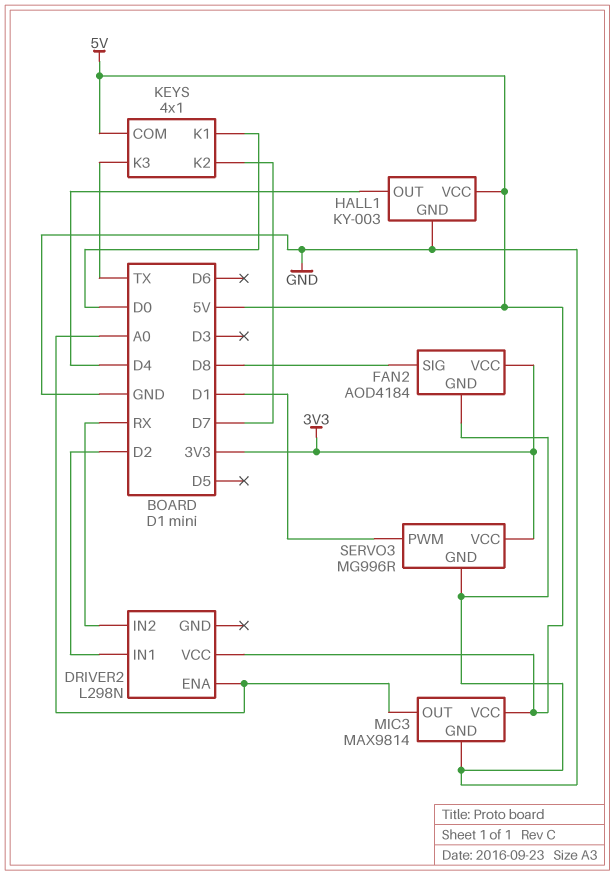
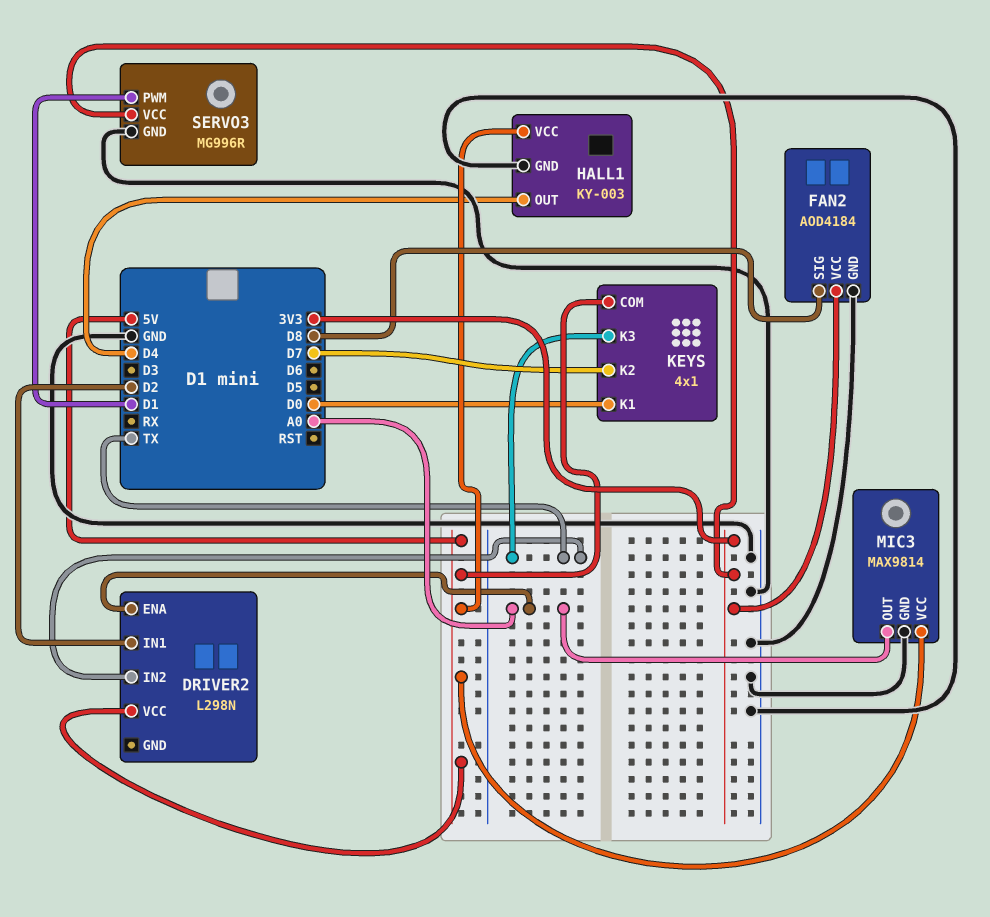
DRIVER2 pin IN2: RX -> TX

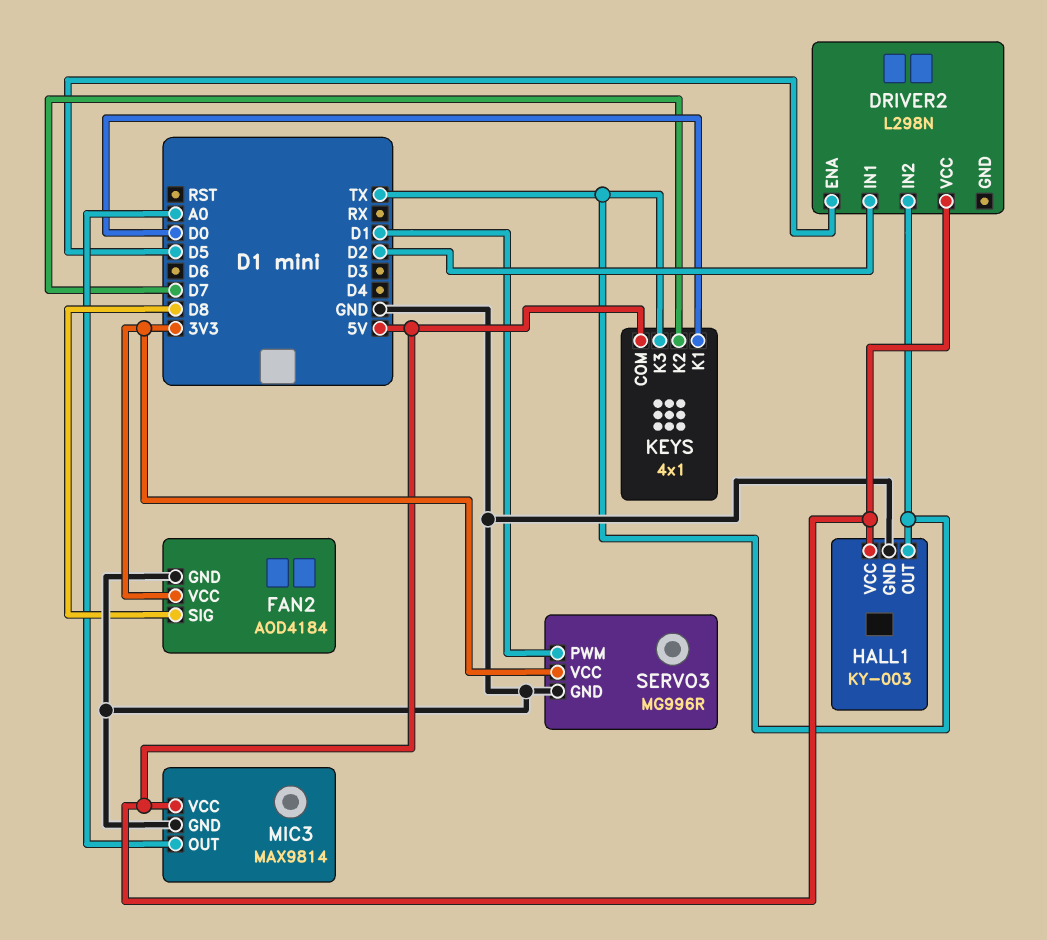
DRIVER2 pin ENA: A0 -> D5
HALL1 pin OUT: D4 -> TX

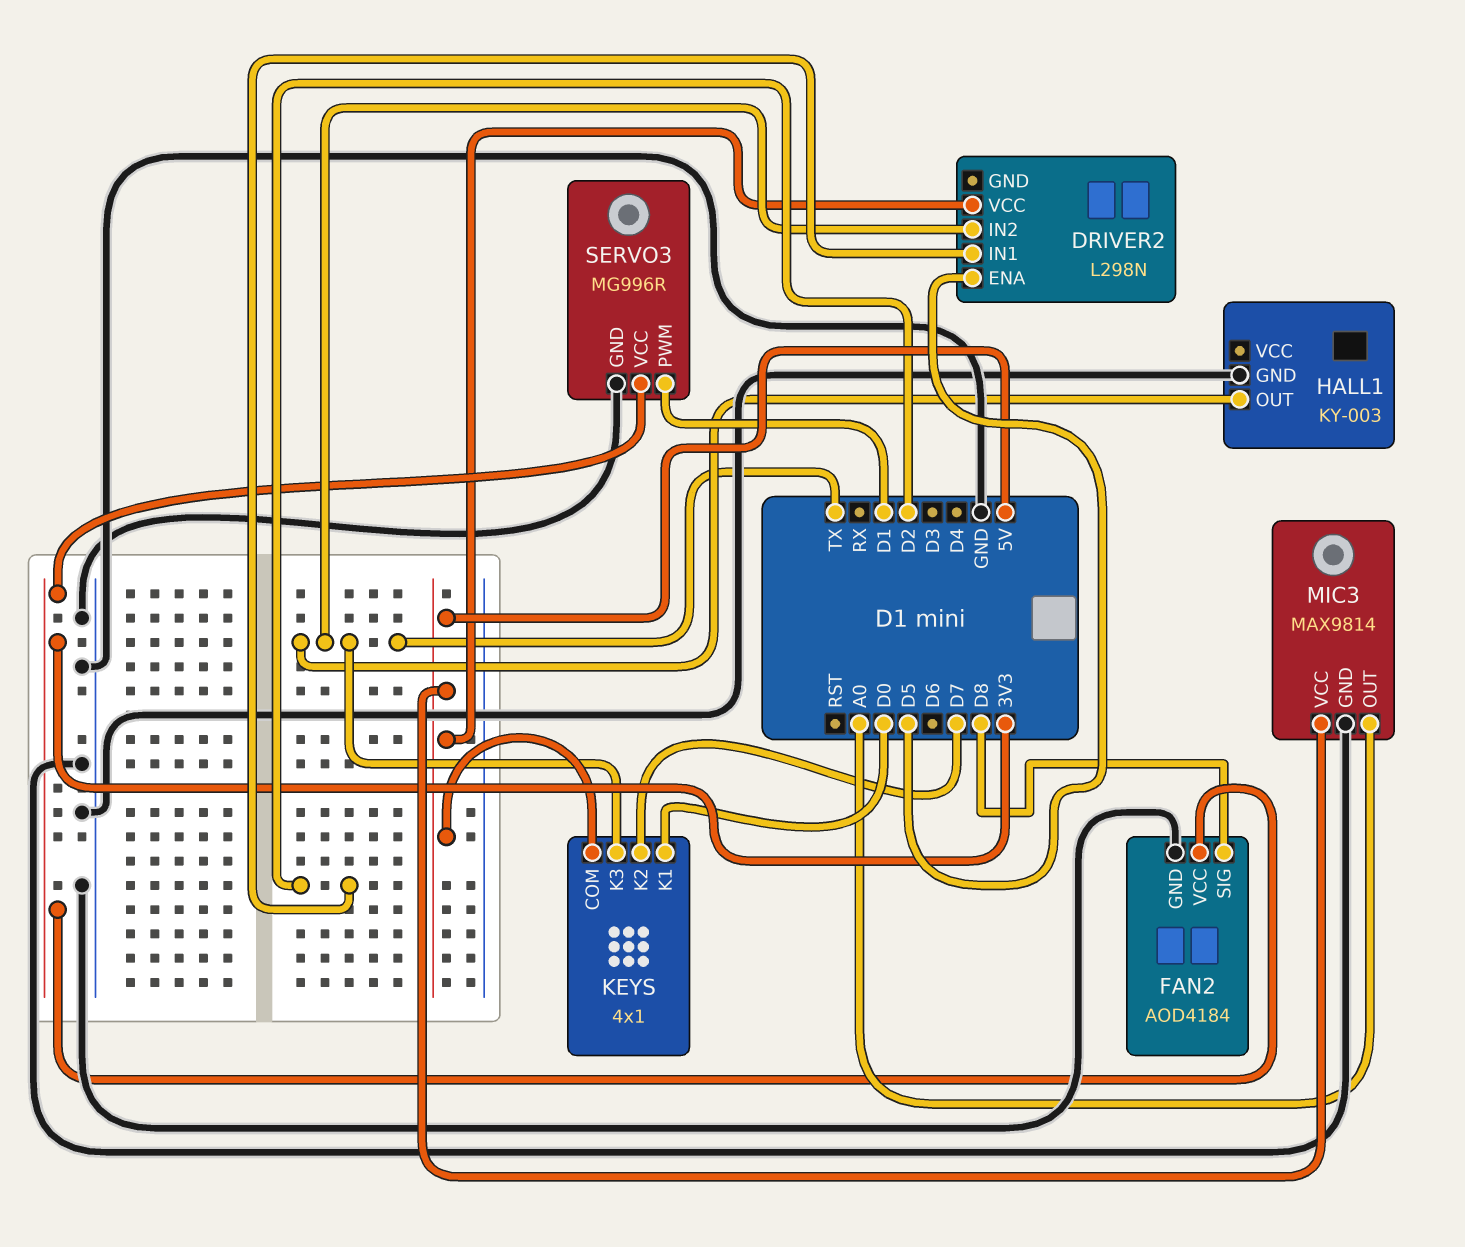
HALL1 pin VCC: 5V -> none

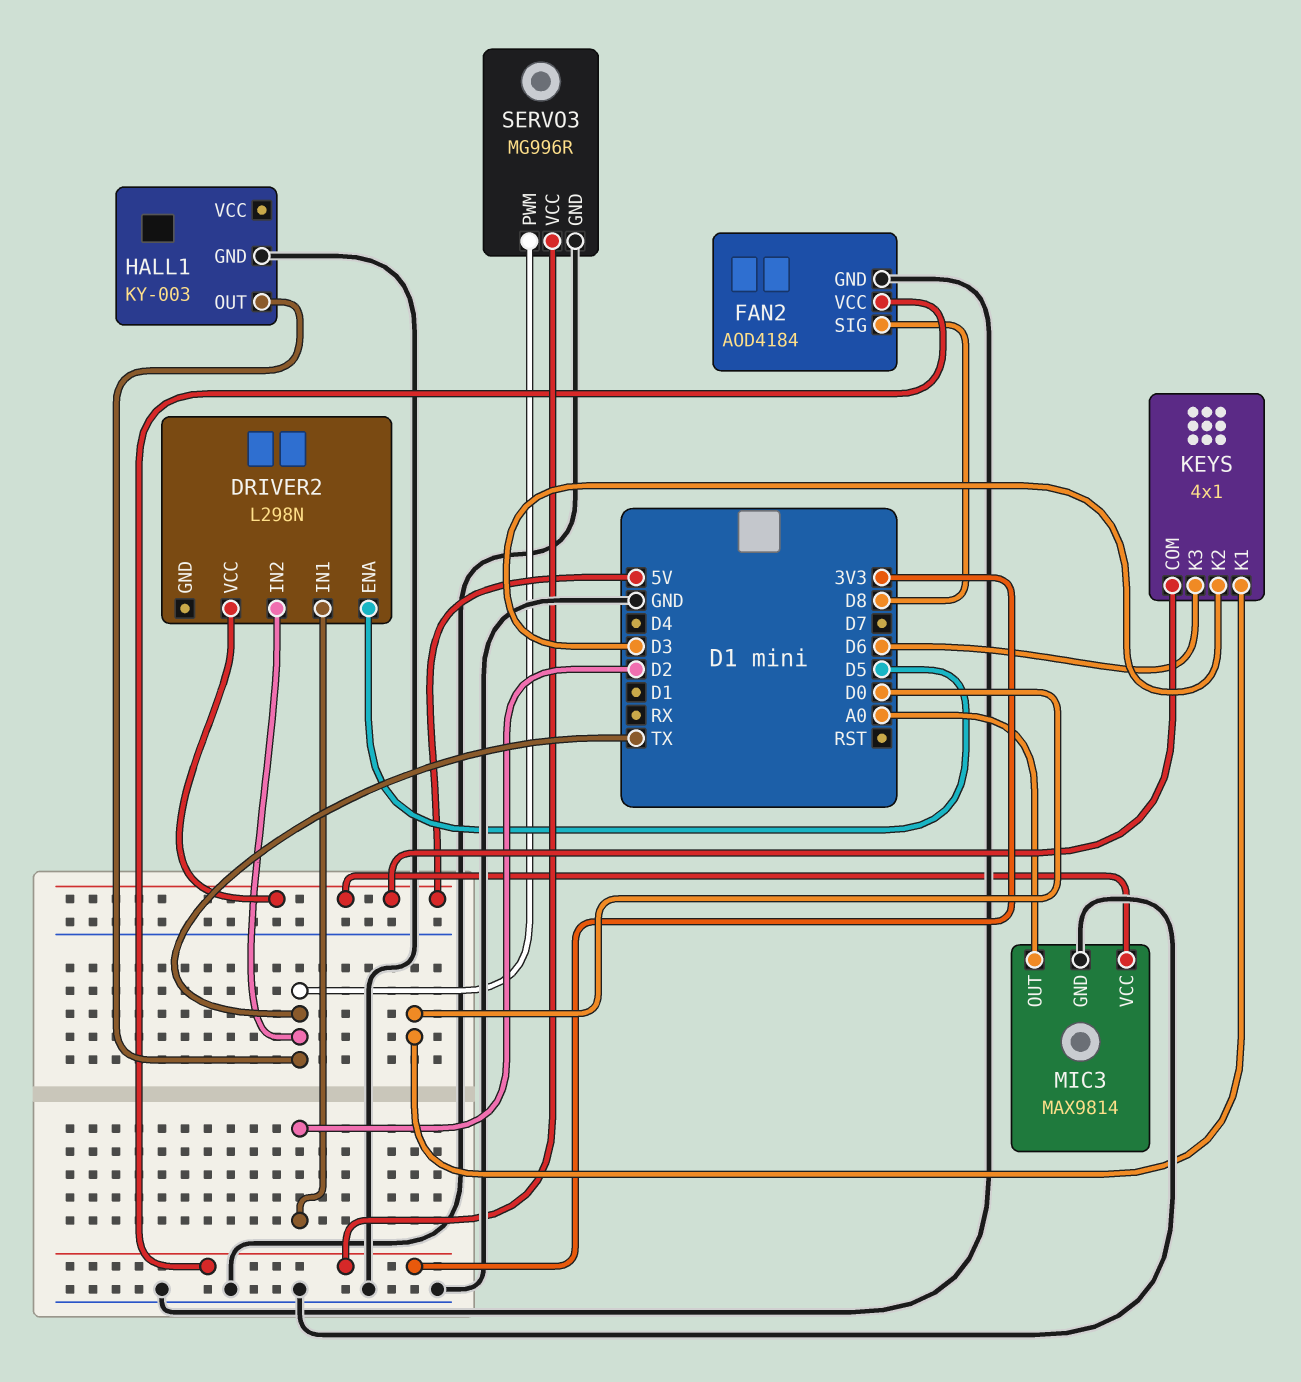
KEYS pin K2: D7 -> D3
KEYS pin K3: TX -> D6
SERVO3 pin PWM: D1 -> TX

